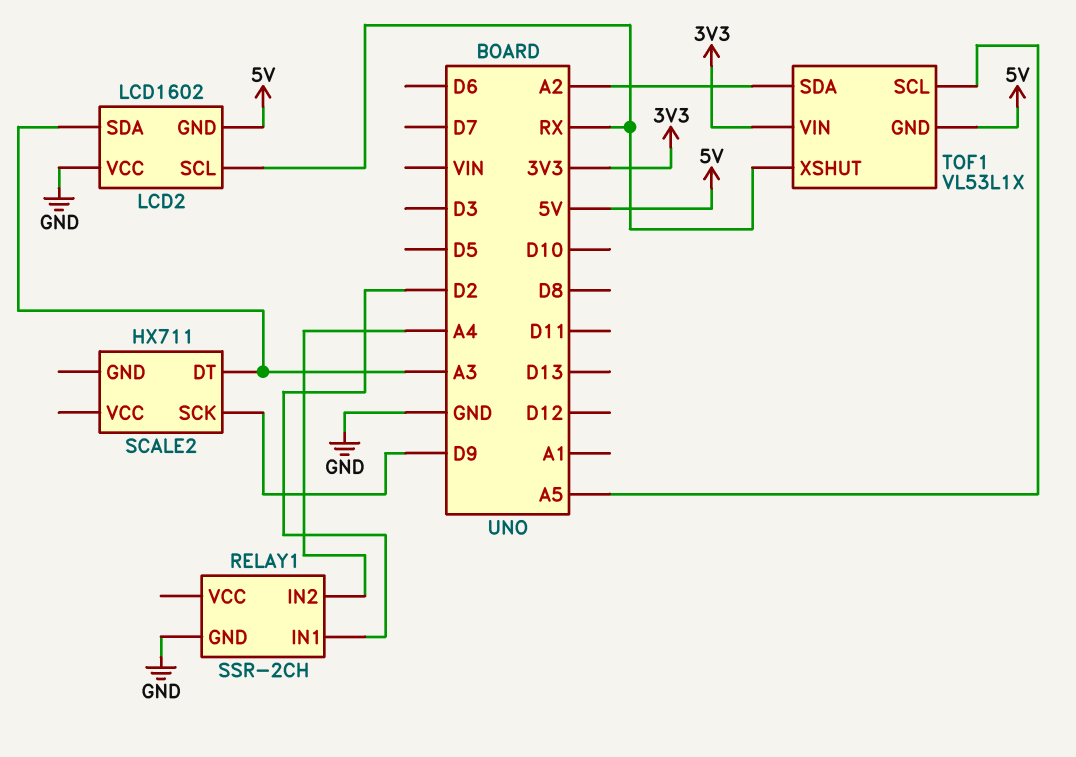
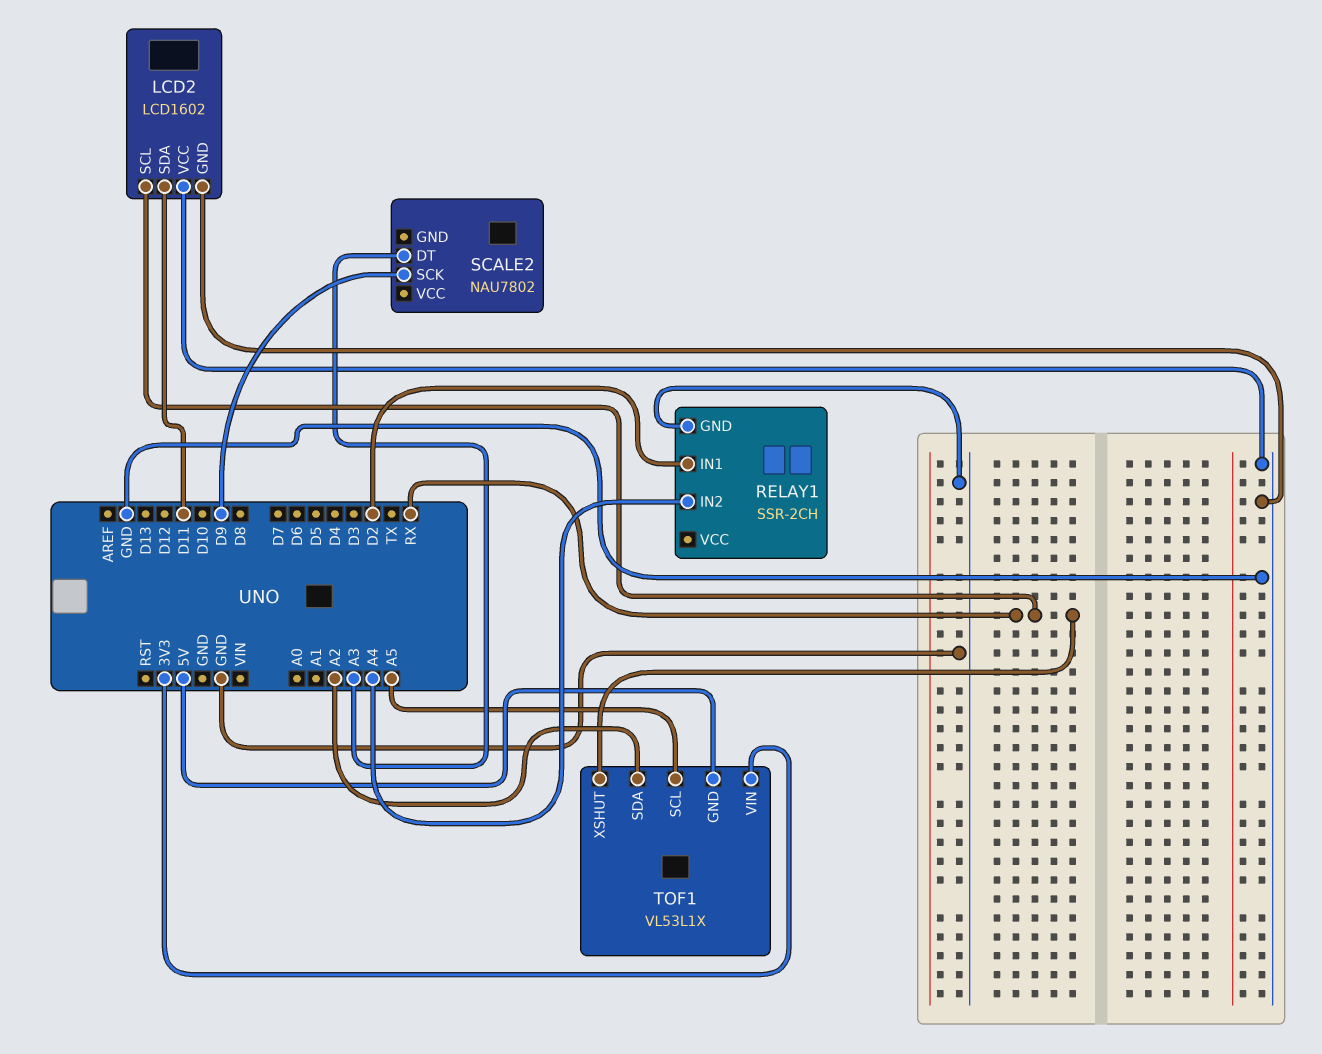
LCD2 pin GND: 5V -> GND
LCD2 pin SDA: A3 -> D11
SCALE2: HX711 -> NAU7802

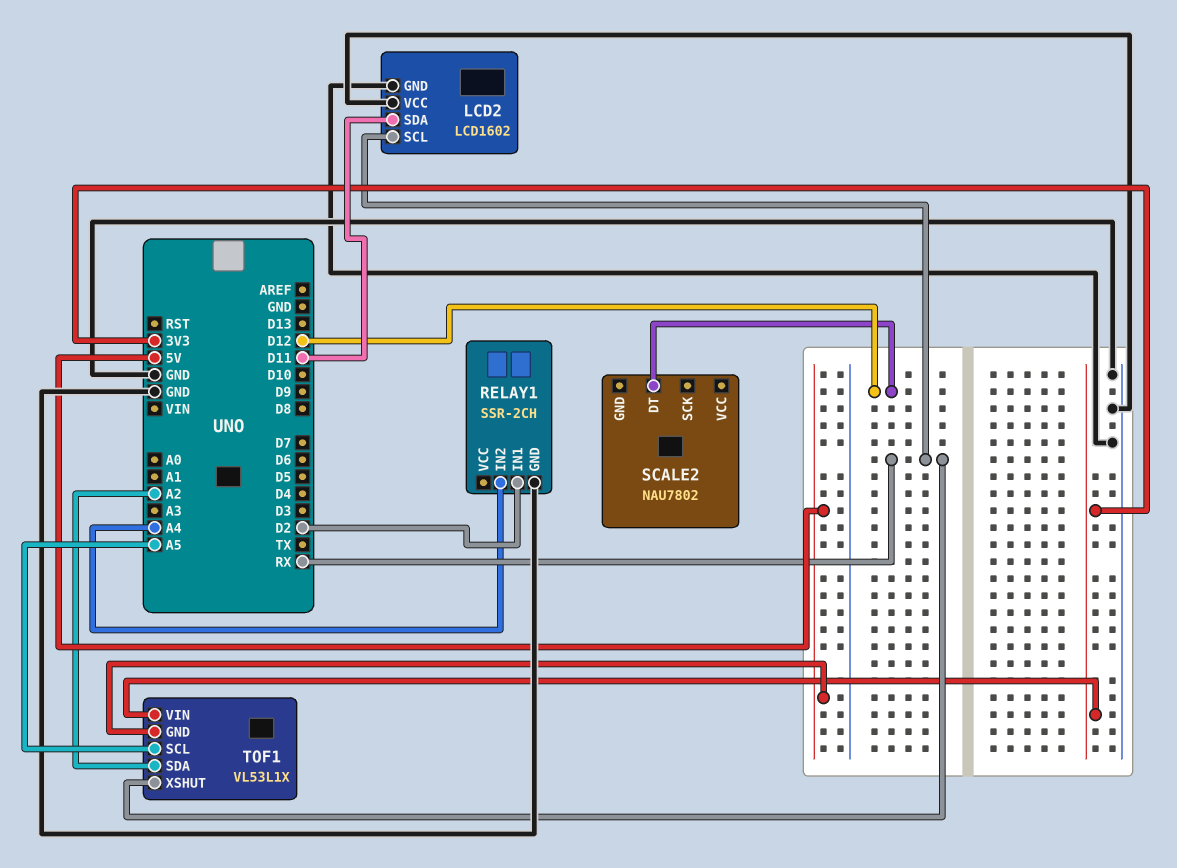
SCALE2 pin DT: A3 -> D12
SCALE2 pin SCK: D9 -> none

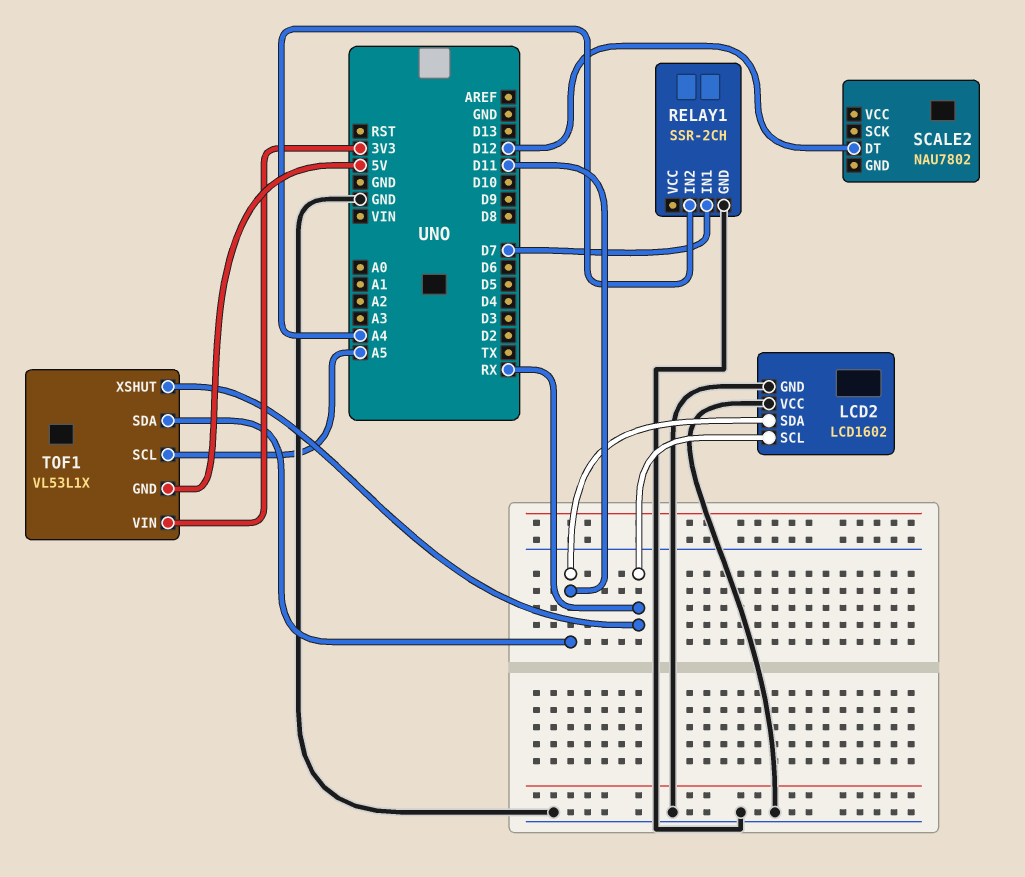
RELAY1 pin IN1: D2 -> D7
TOF1 pin SDA: A2 -> D11

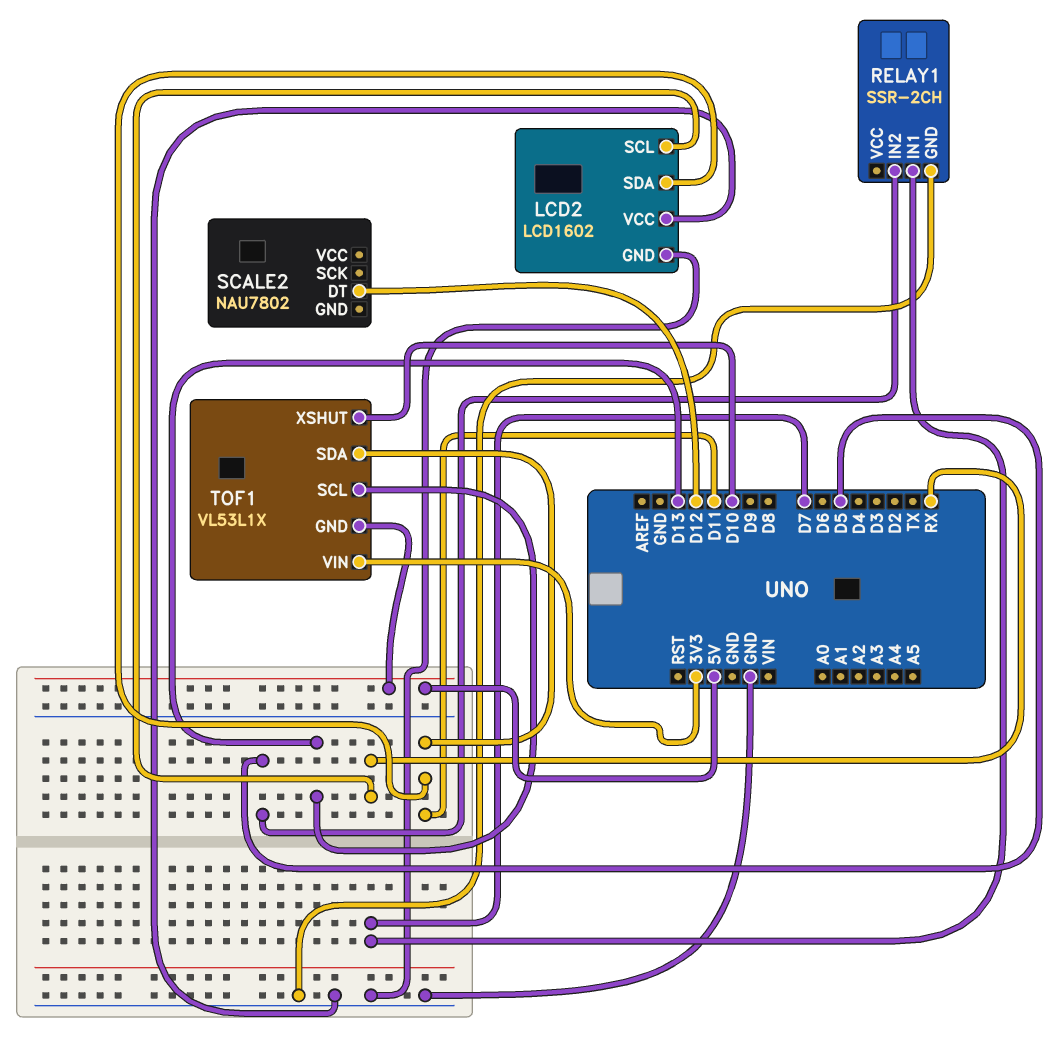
RELAY1 pin IN2: A4 -> D5
TOF1 pin SCL: A5 -> D13
TOF1 pin XSHUT: RX -> D10

